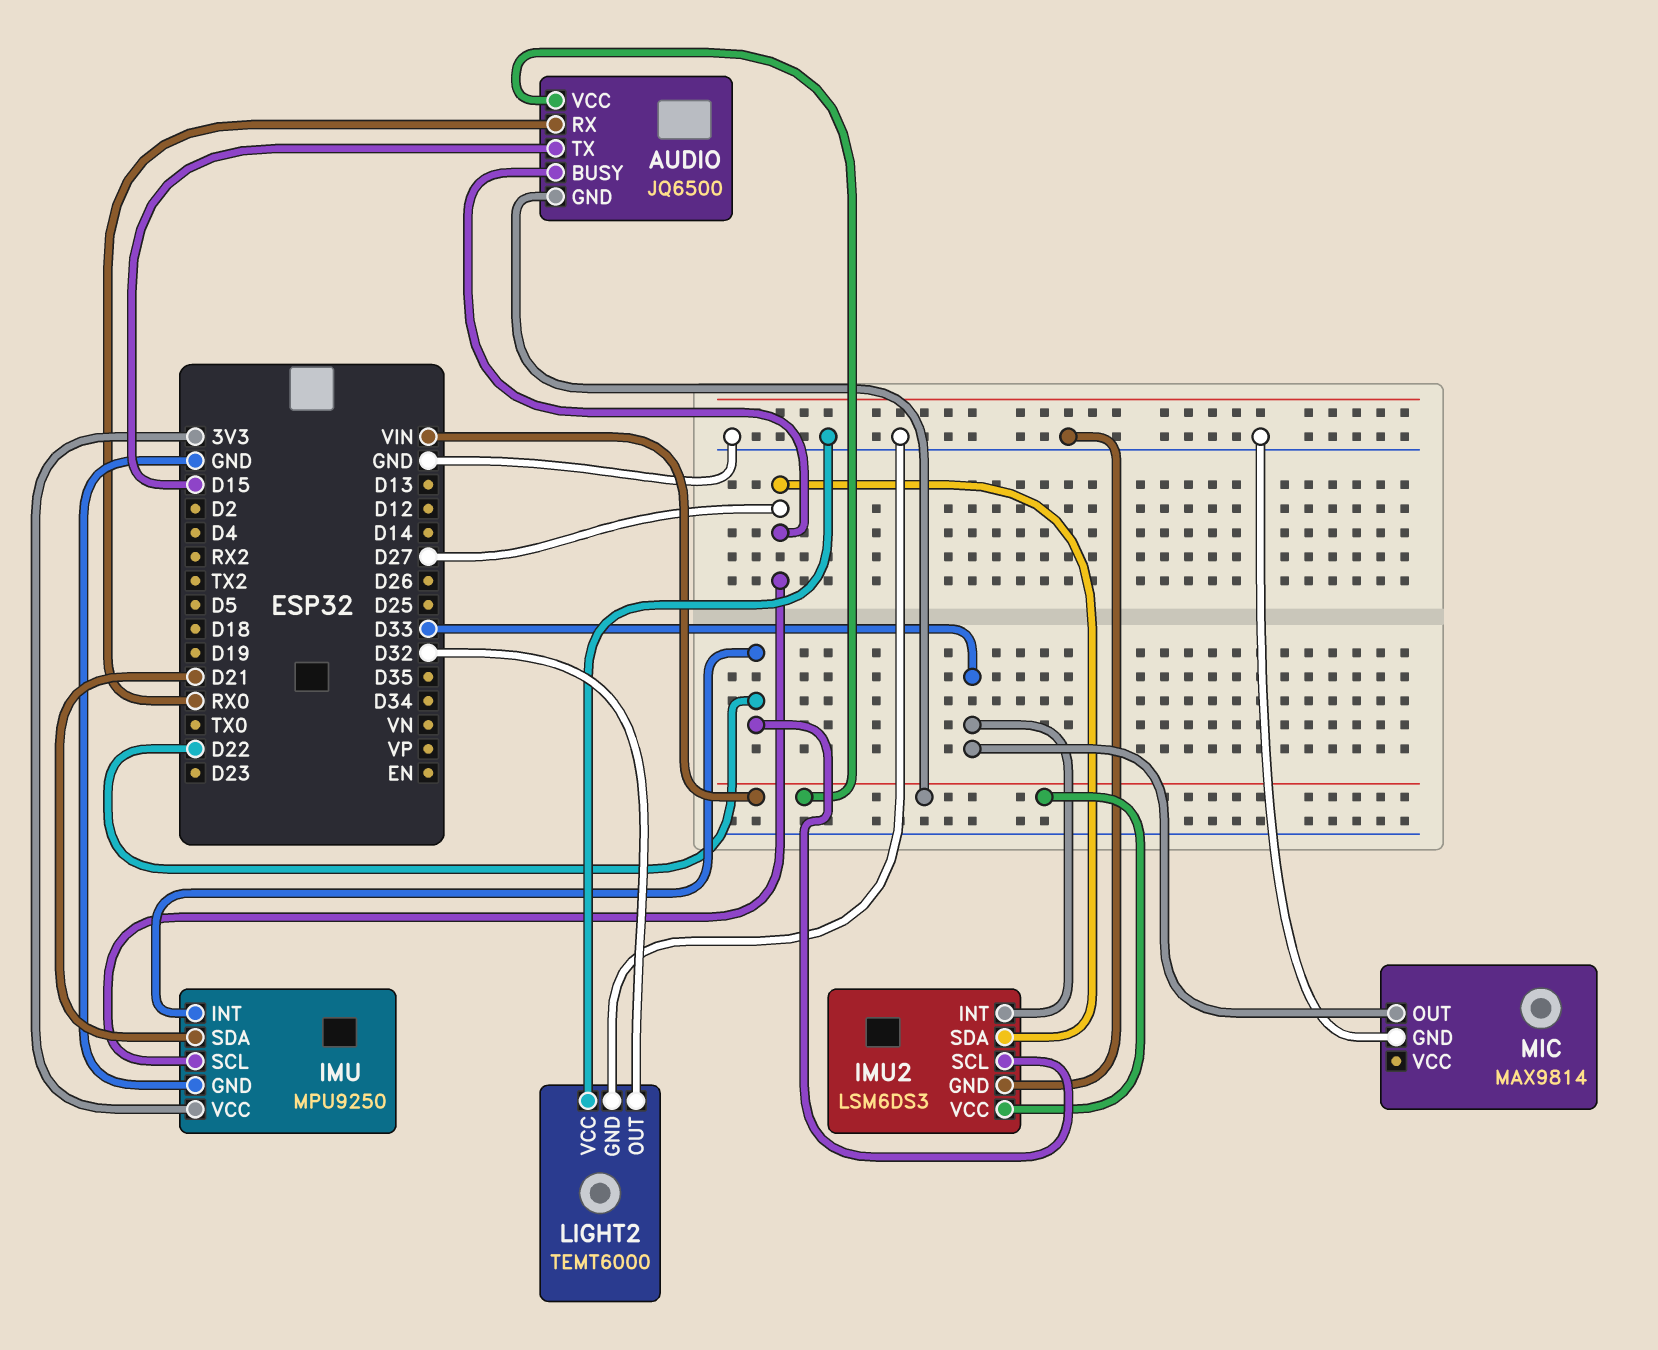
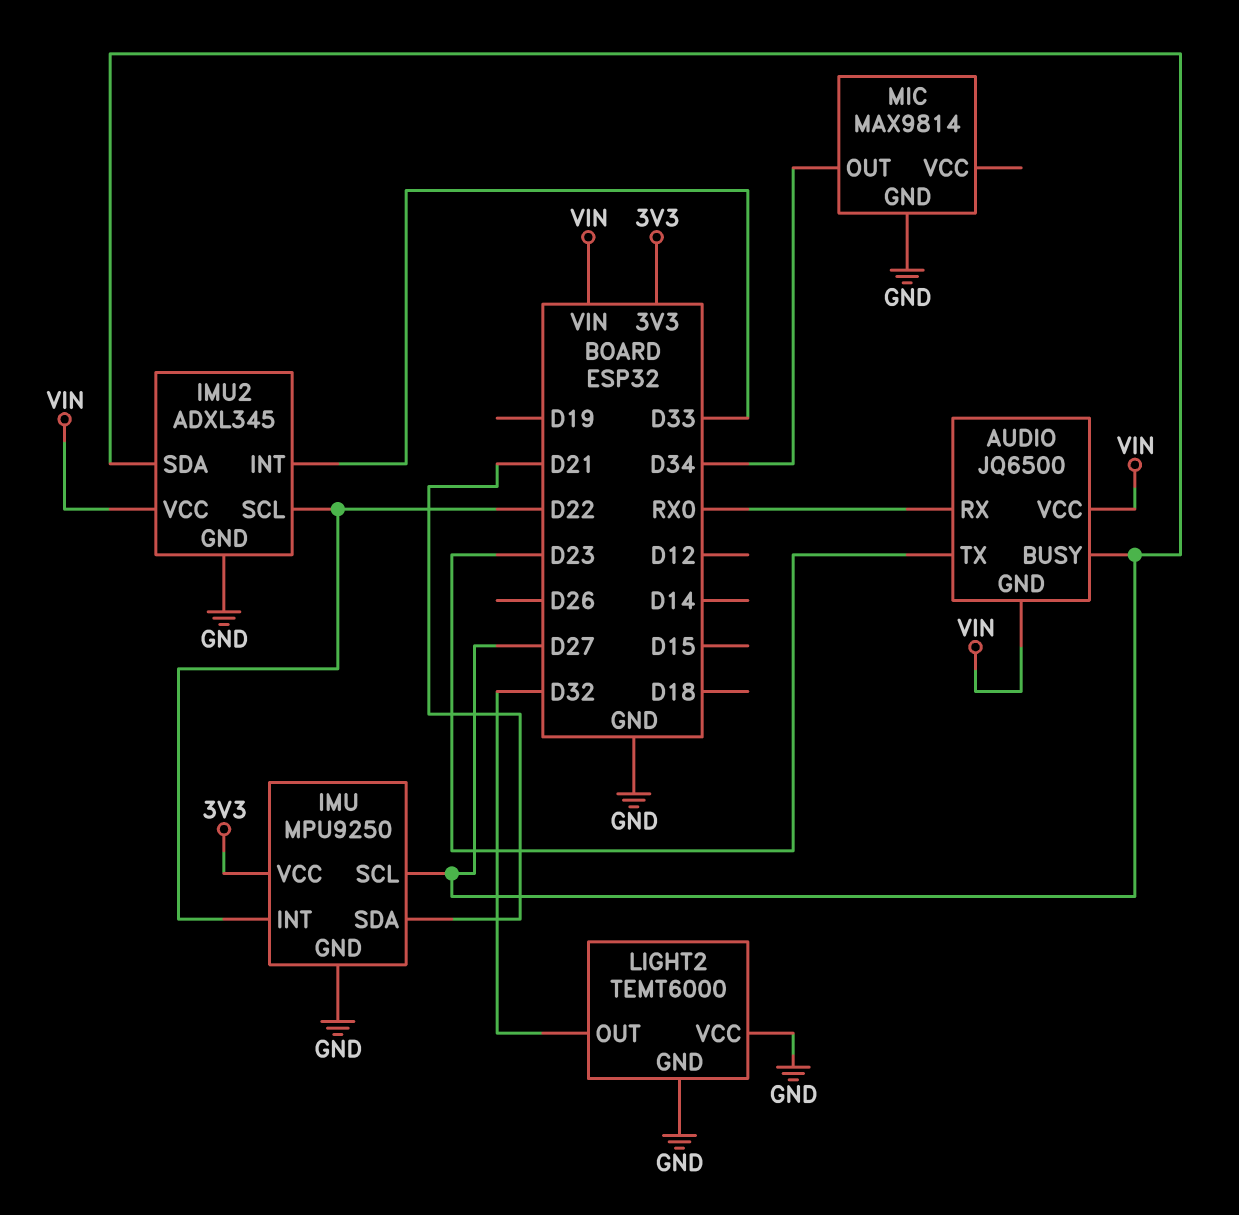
AUDIO pin TX: D15 -> D23
IMU2: LSM6DS3 -> ADXL345
MIC pin OUT: D33 -> D34

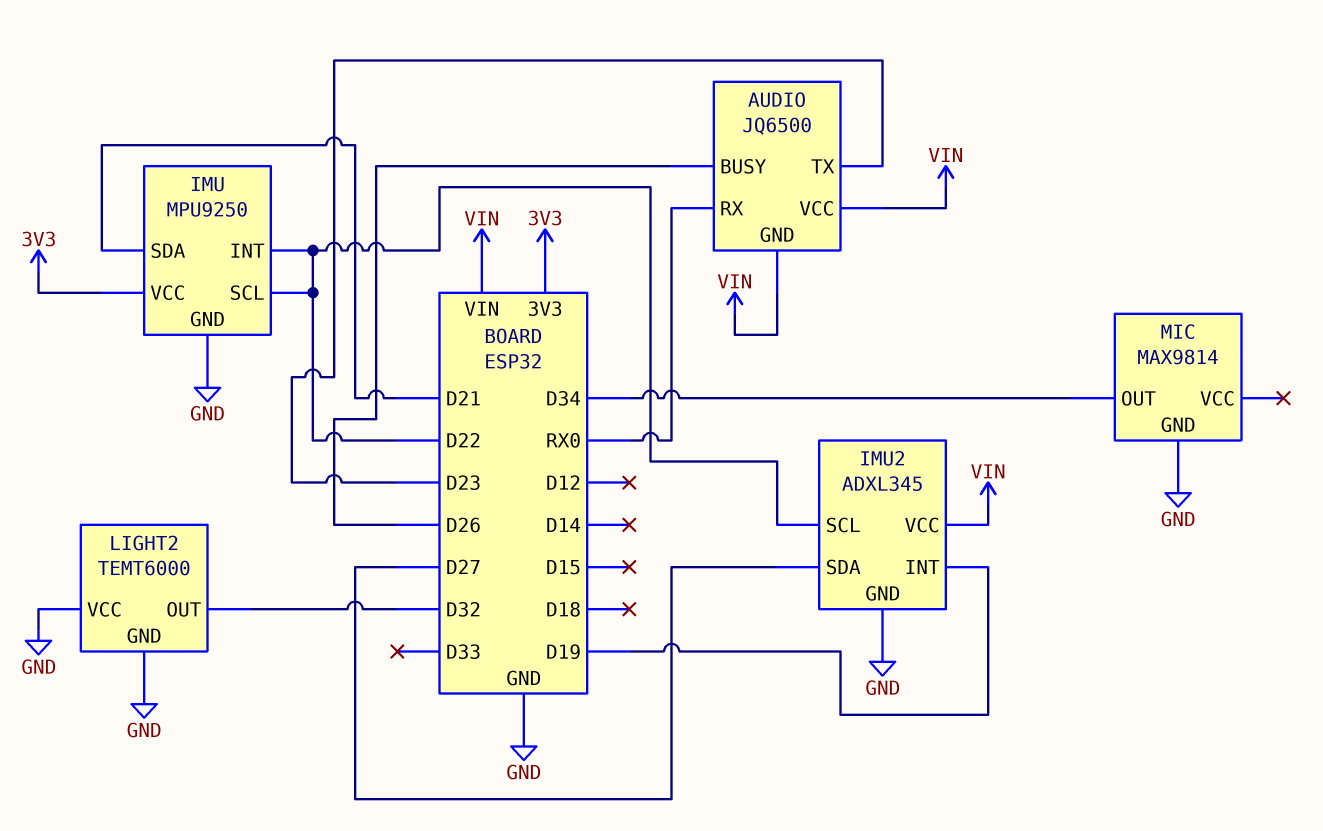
AUDIO pin BUSY: D27 -> D26
IMU pin SCL: D27 -> D22
IMU2 pin INT: D33 -> D19

